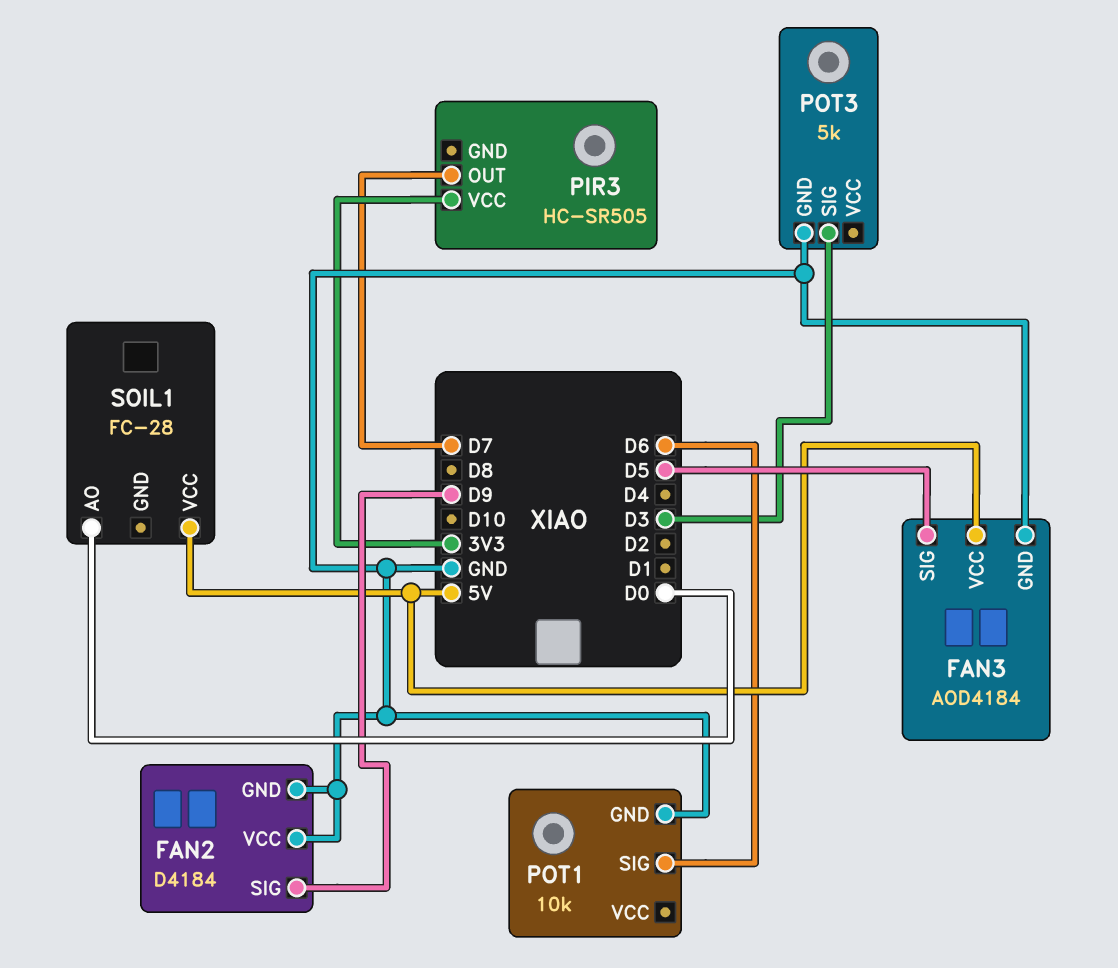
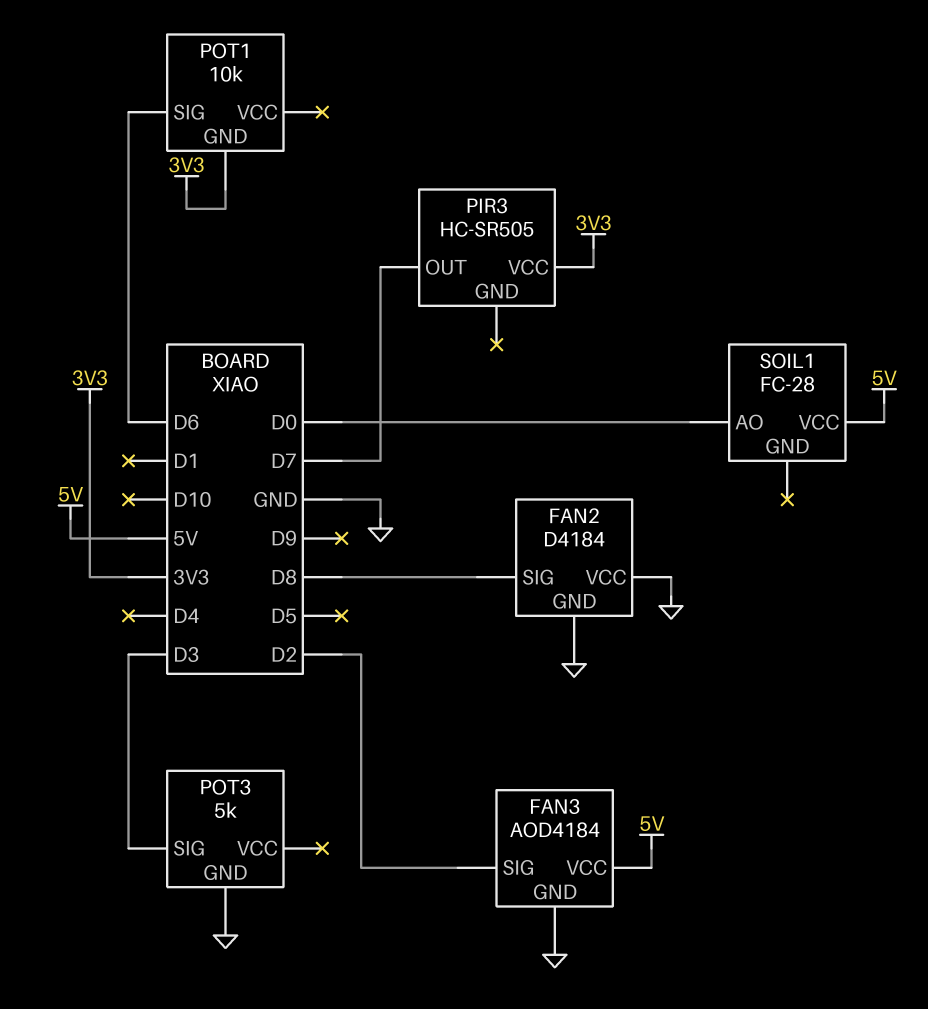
FAN2 pin SIG: D9 -> D8
FAN3 pin SIG: D5 -> D2
POT1 pin GND: GND -> 3V3

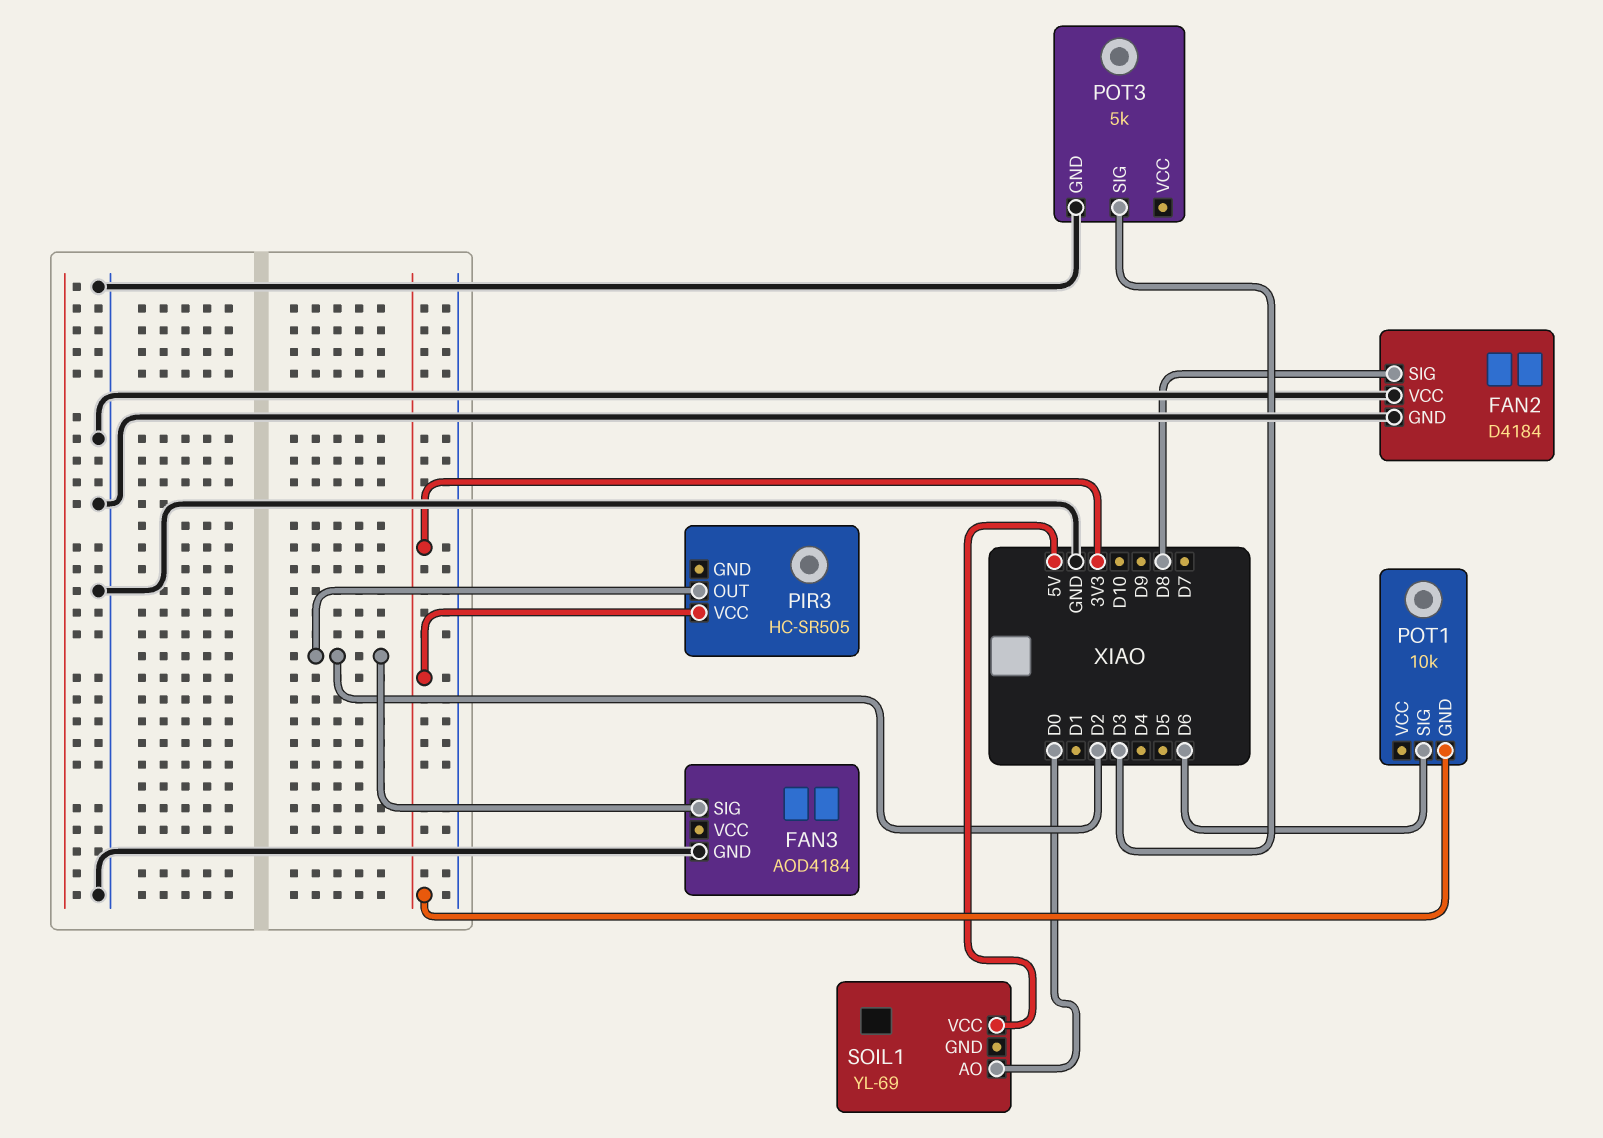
FAN3 pin VCC: 5V -> none
PIR3 pin OUT: D7 -> D2
SOIL1: FC-28 -> YL-69

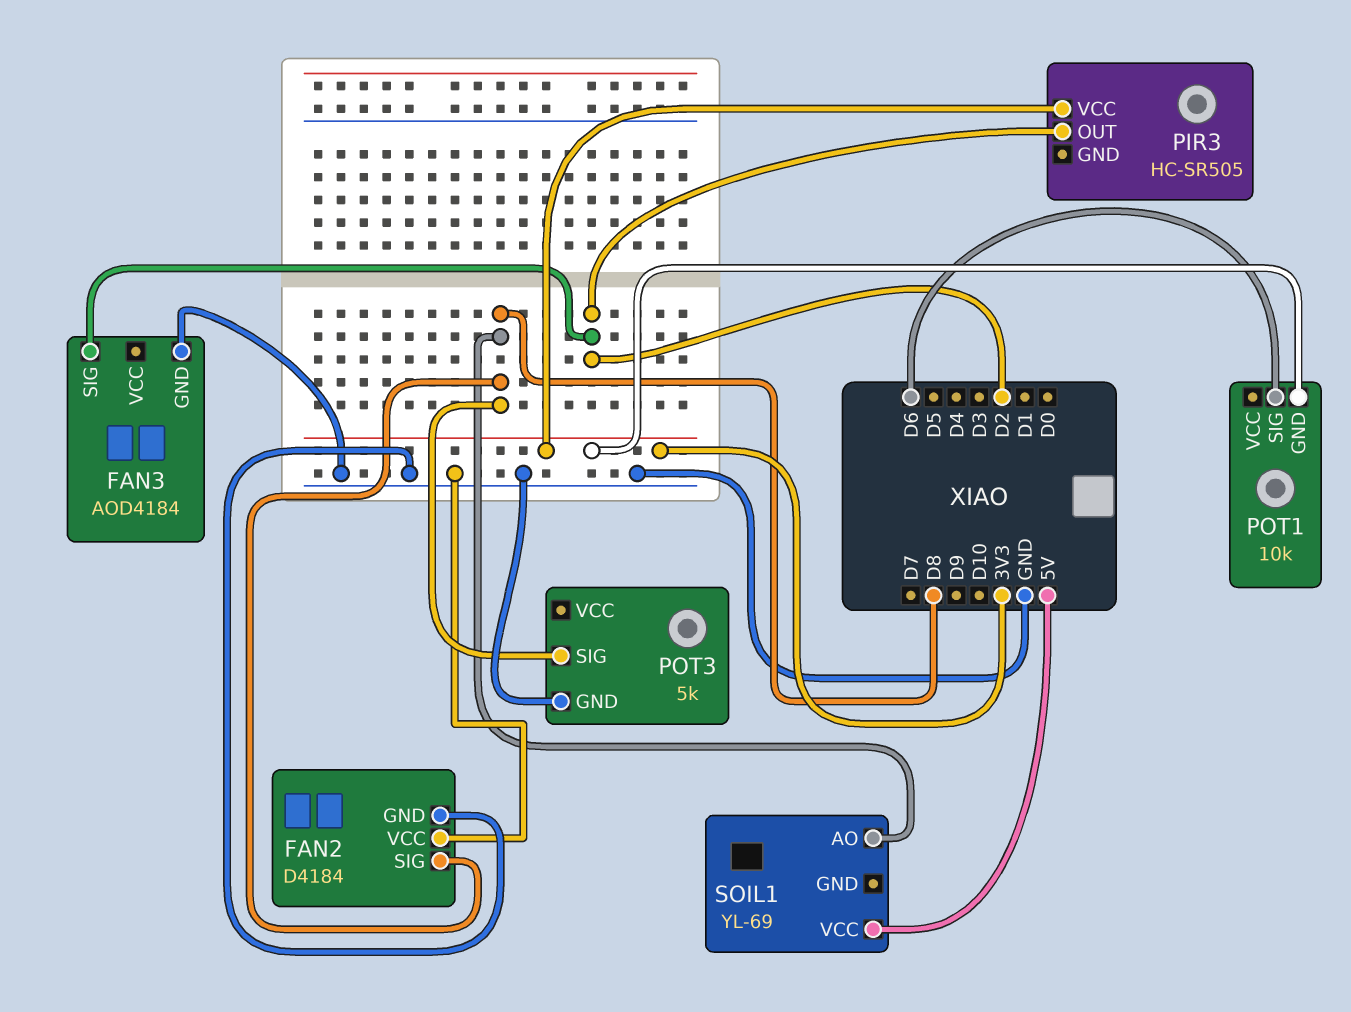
POT3 pin SIG: D3 -> D8
SOIL1 pin AO: D0 -> D8

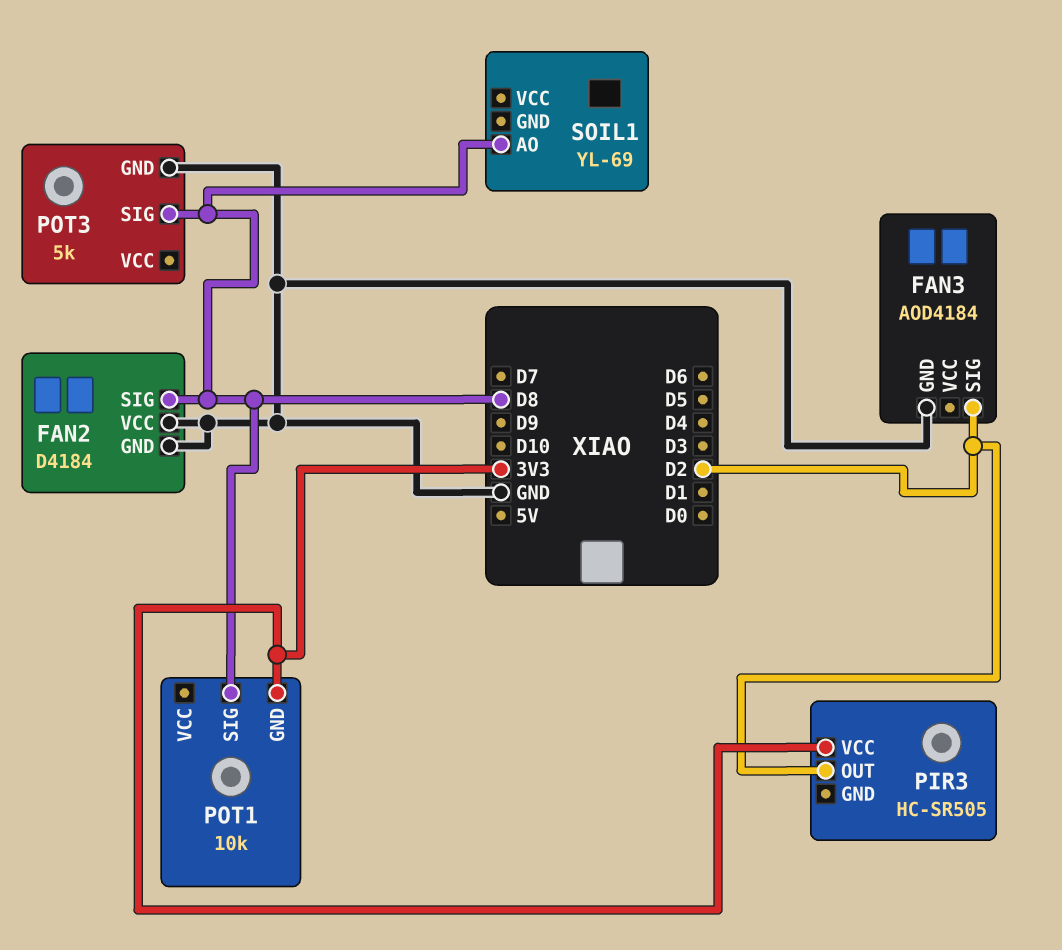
POT1 pin SIG: D6 -> D8
SOIL1 pin VCC: 5V -> none

